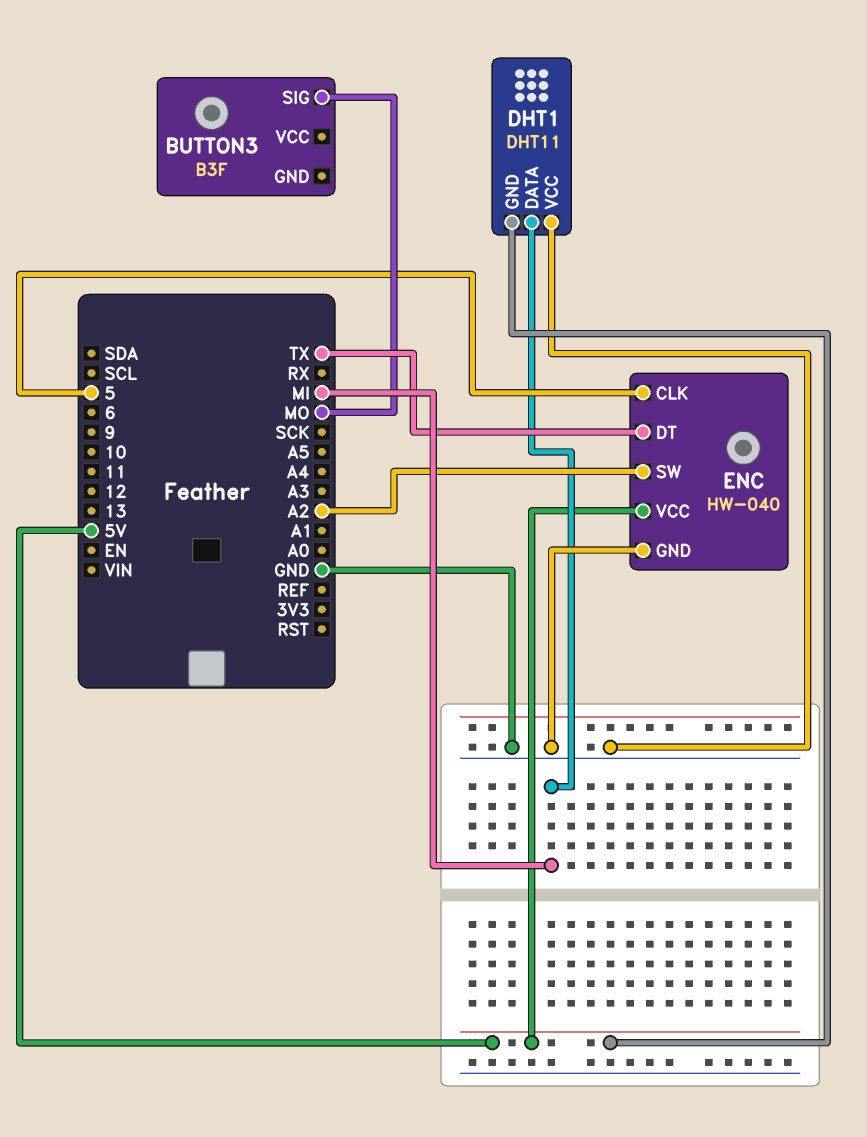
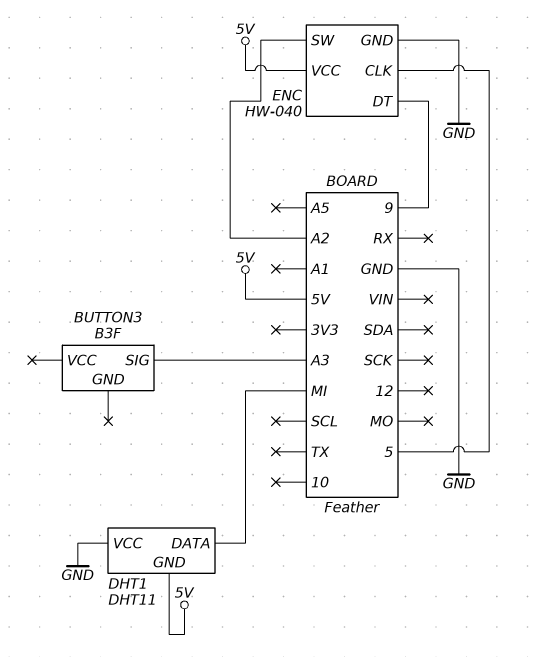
BUTTON3 pin SIG: MO -> A3
ENC pin DT: TX -> 9

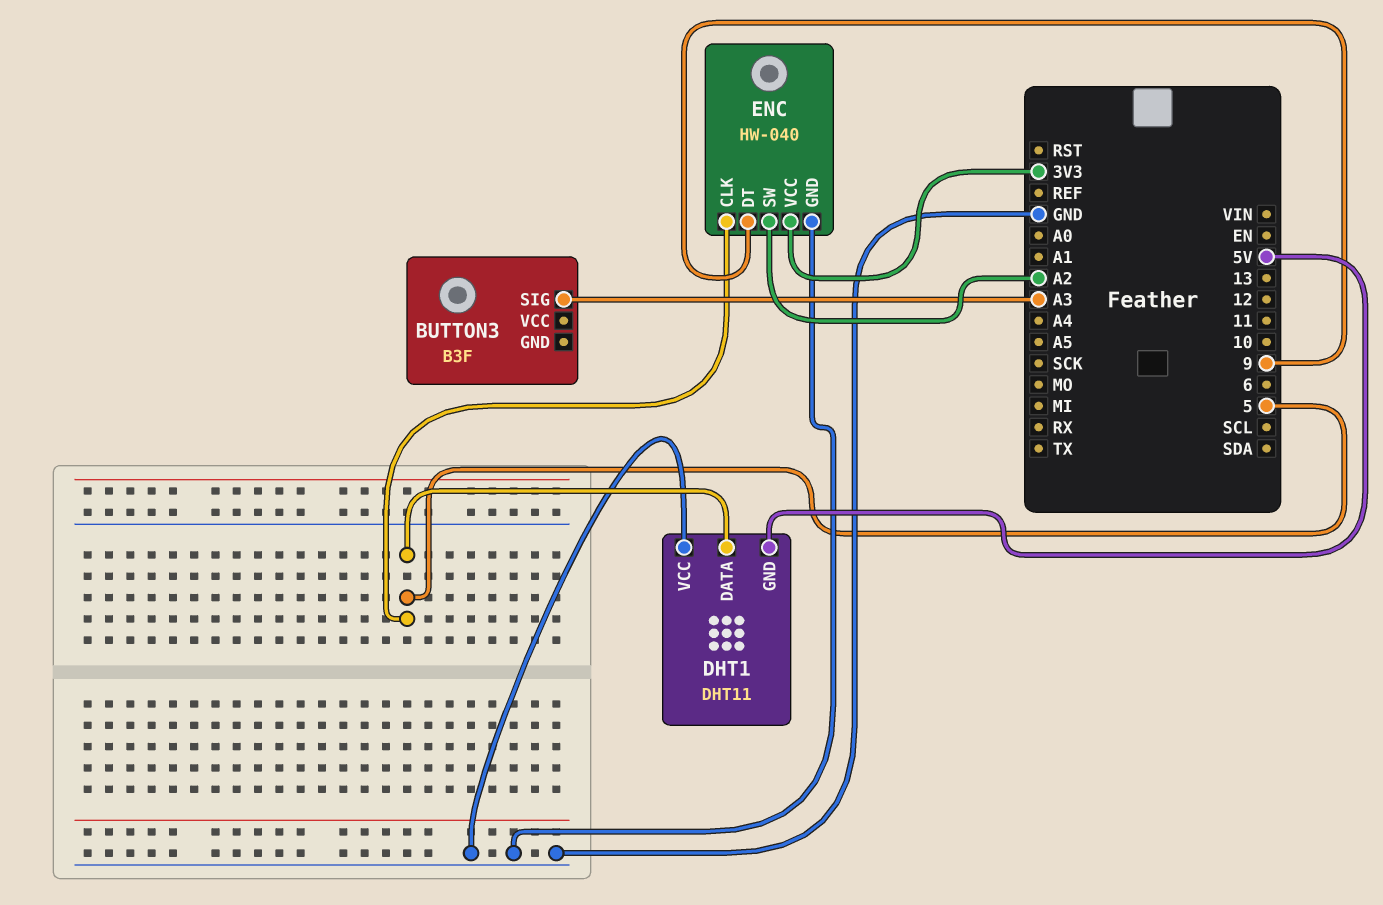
DHT1 pin DATA: MI -> 5
ENC pin VCC: 5V -> 3V3

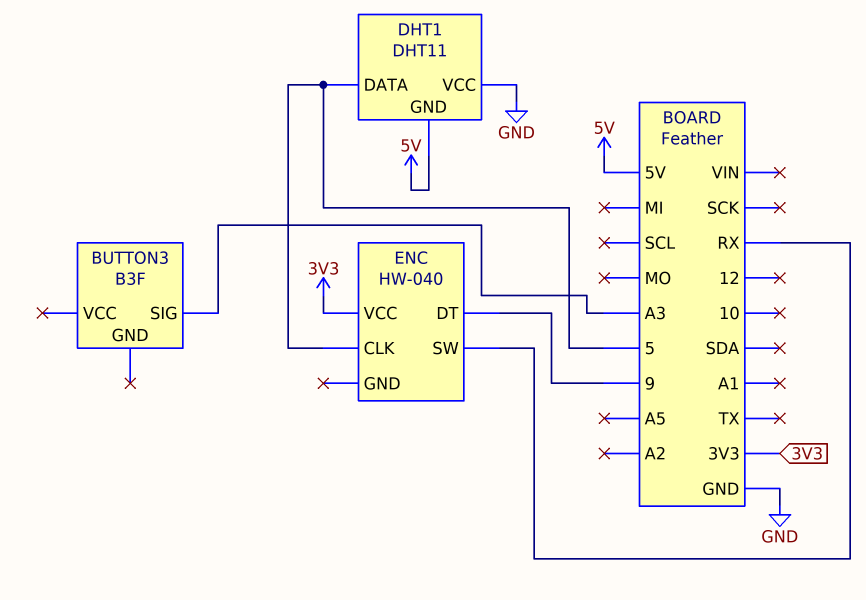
ENC pin GND: GND -> none
ENC pin SW: A2 -> RX

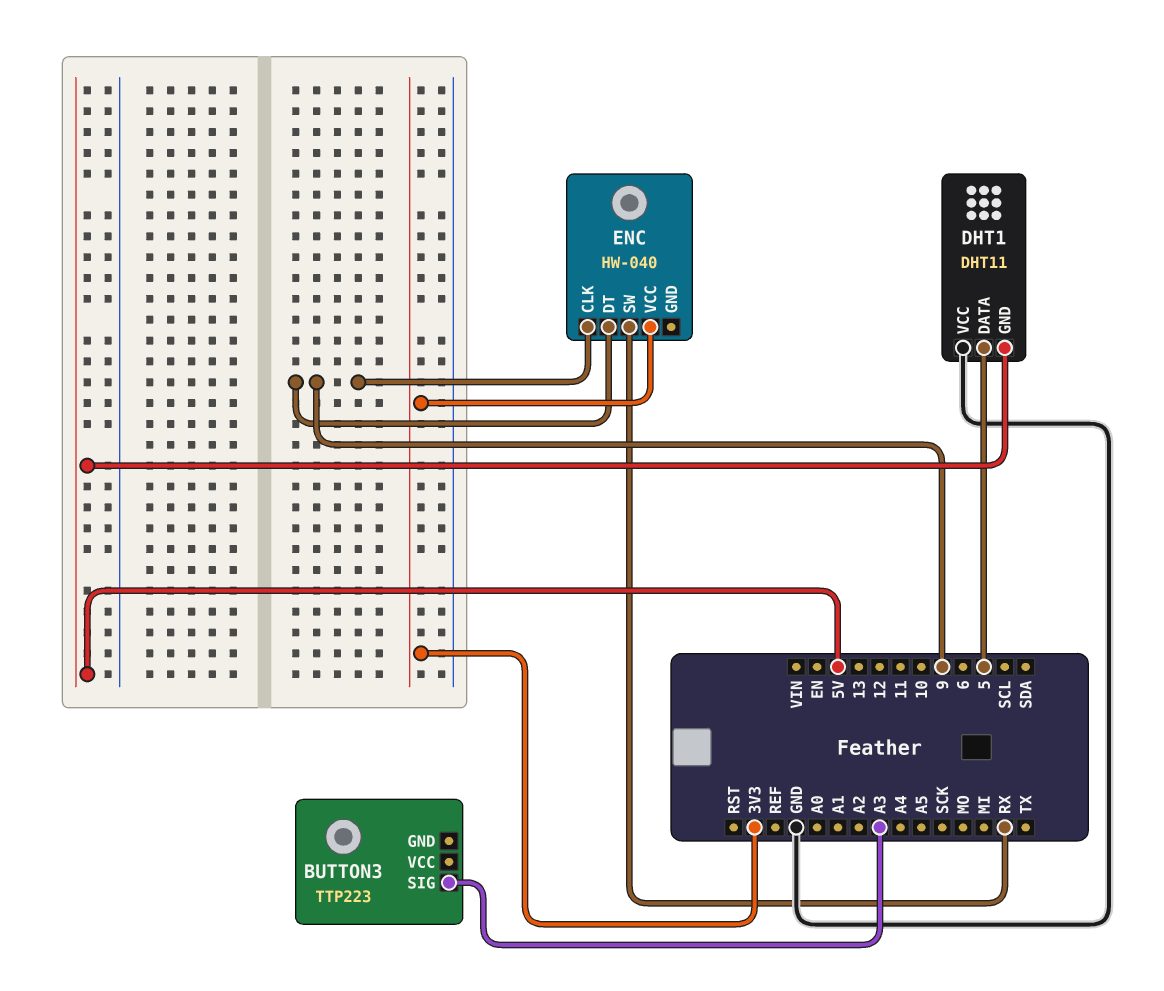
BUTTON3: B3F -> TTP223
ENC pin CLK: 5 -> 9

